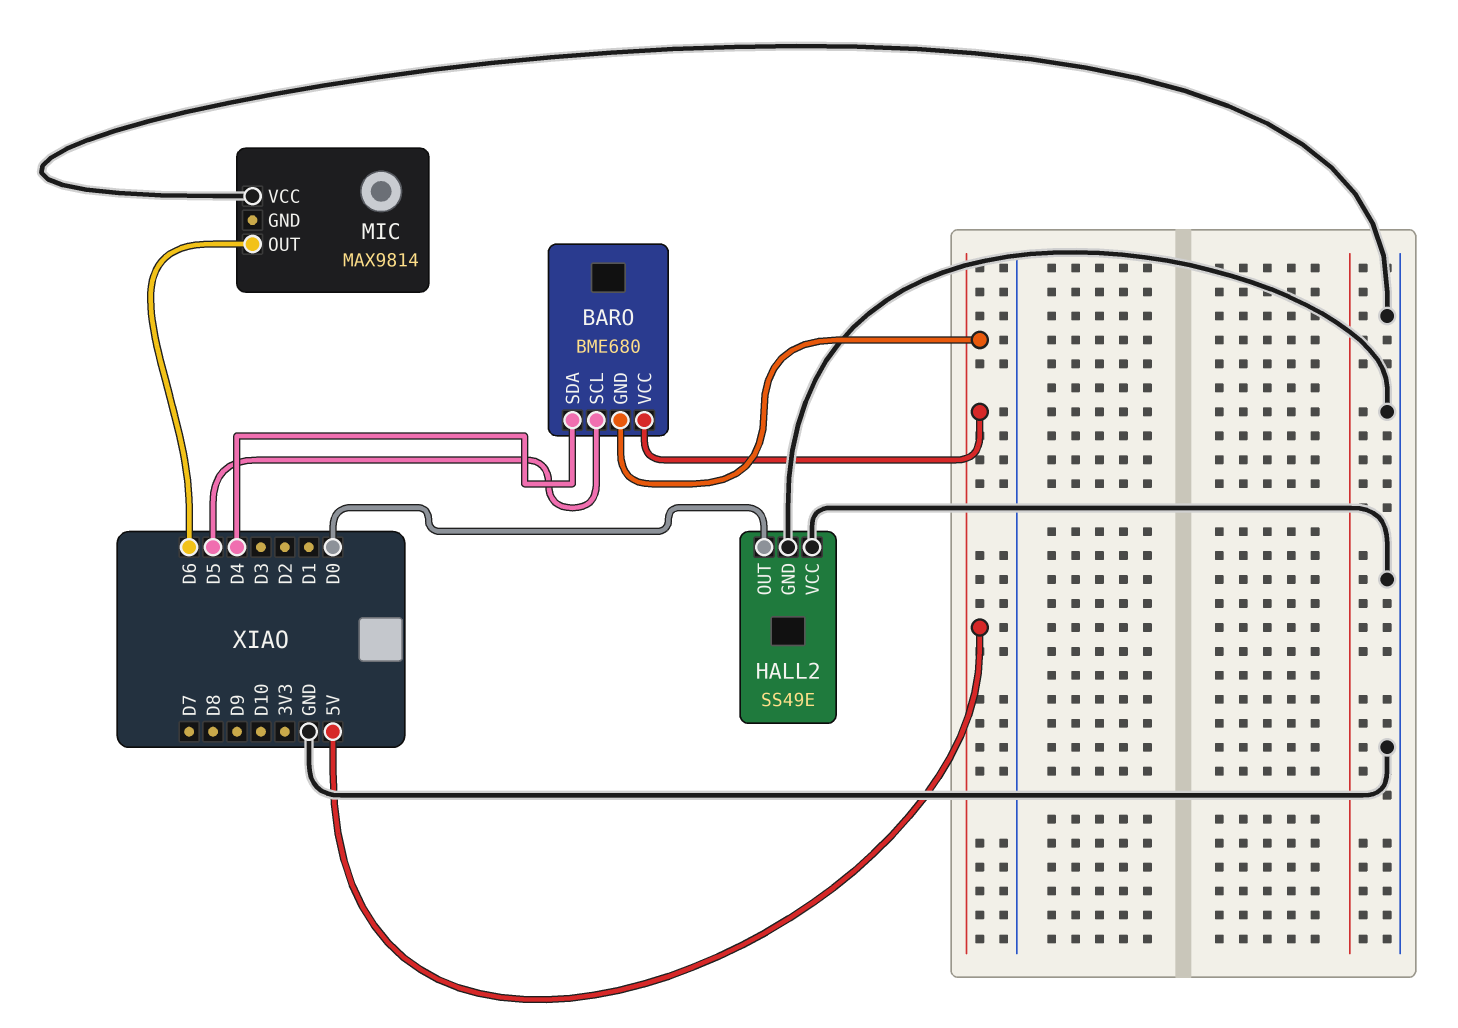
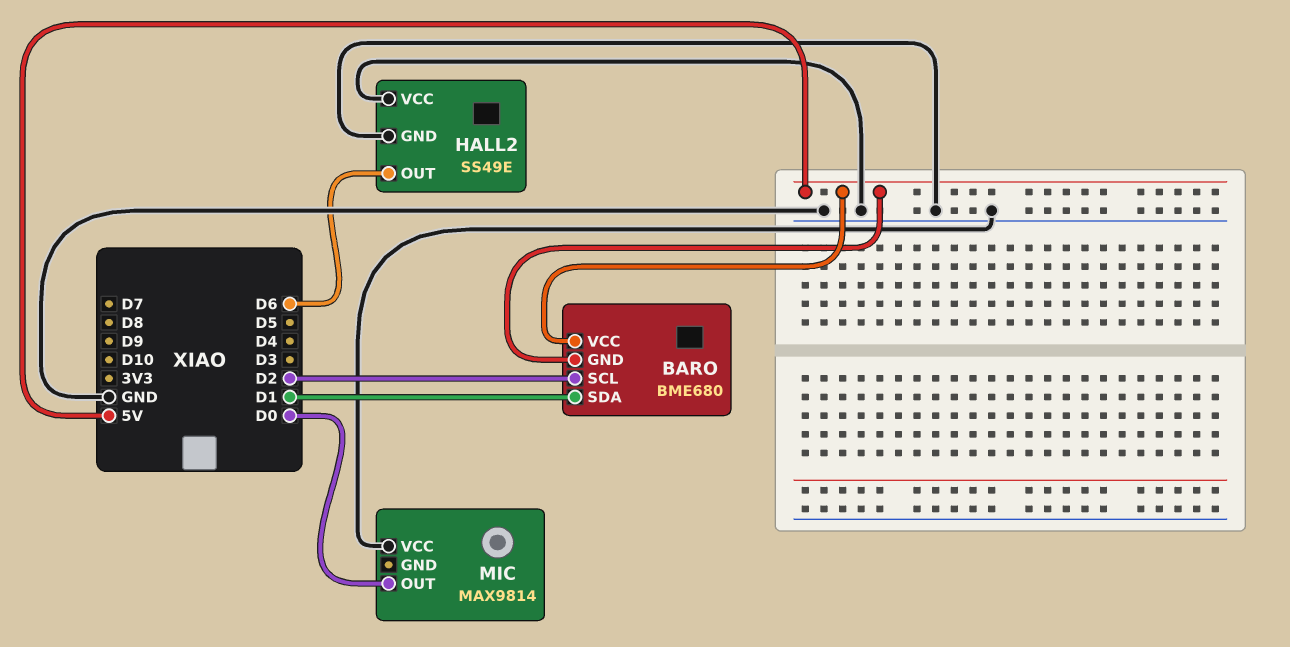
BARO pin SCL: D5 -> D2
BARO pin SDA: D4 -> D1
HALL2 pin OUT: D0 -> D6
MIC pin OUT: D6 -> D0

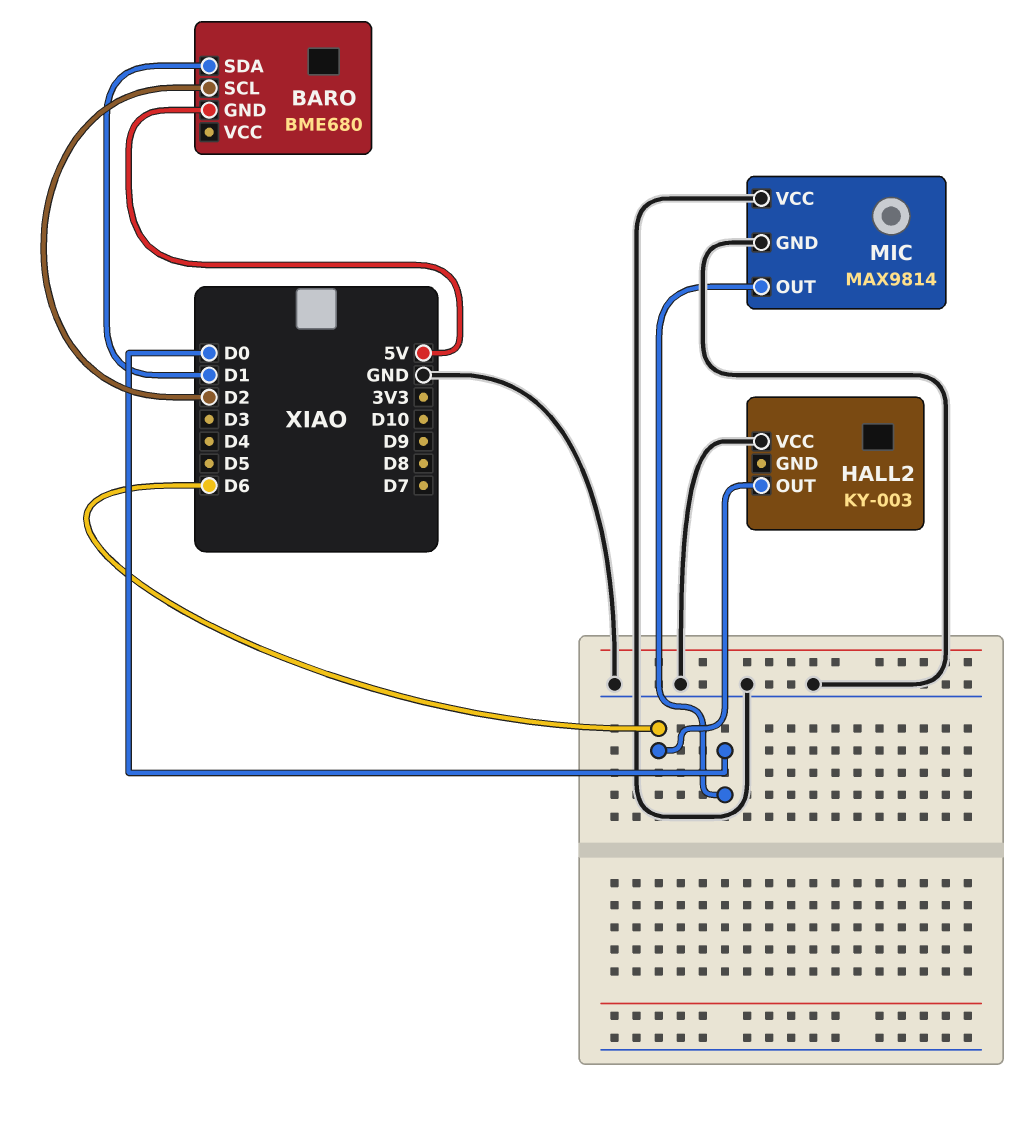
BARO pin VCC: 5V -> none
HALL2: SS49E -> KY-003
HALL2 pin GND: GND -> none
MIC pin GND: none -> GND

